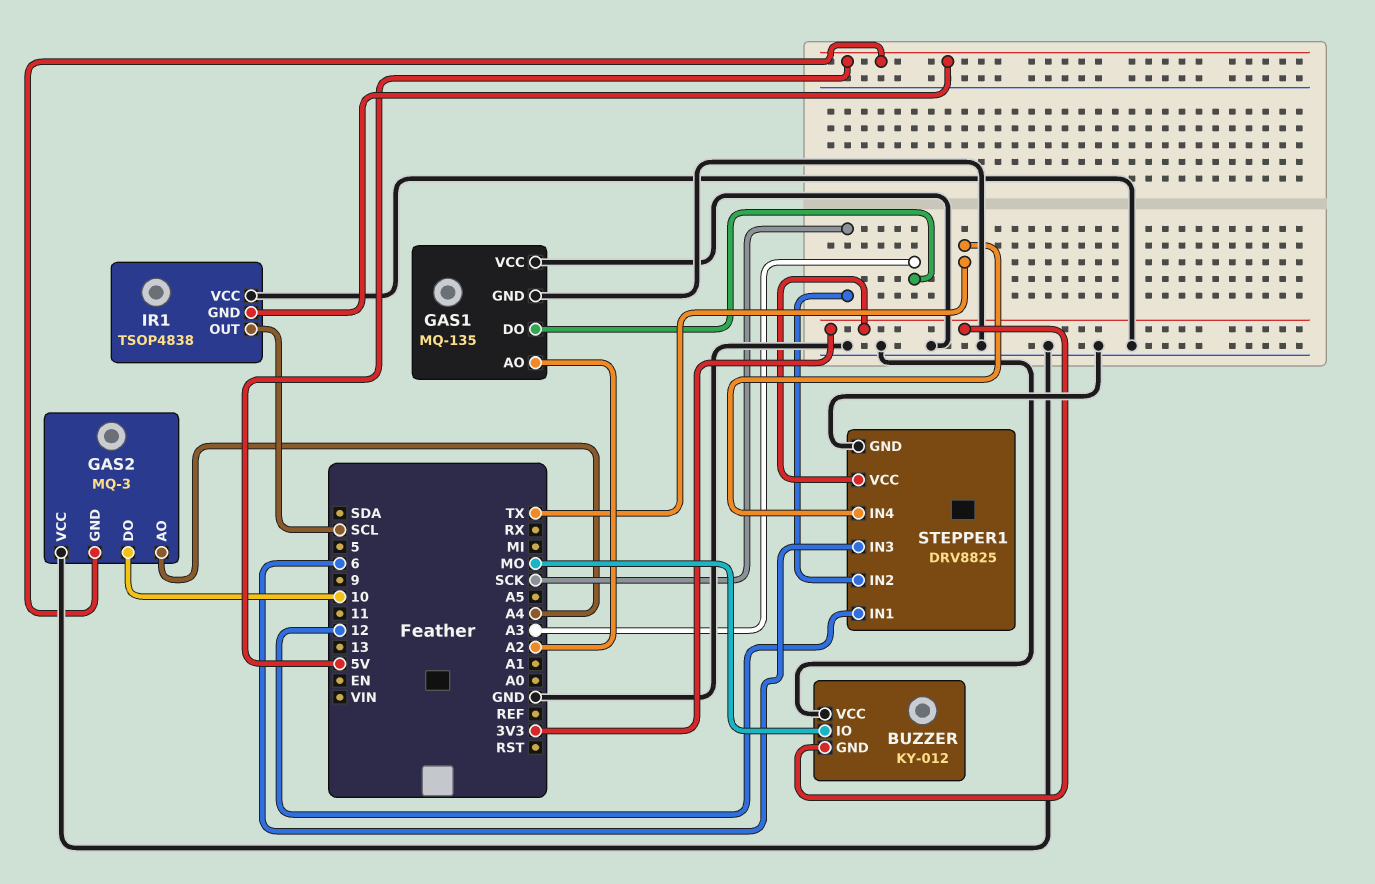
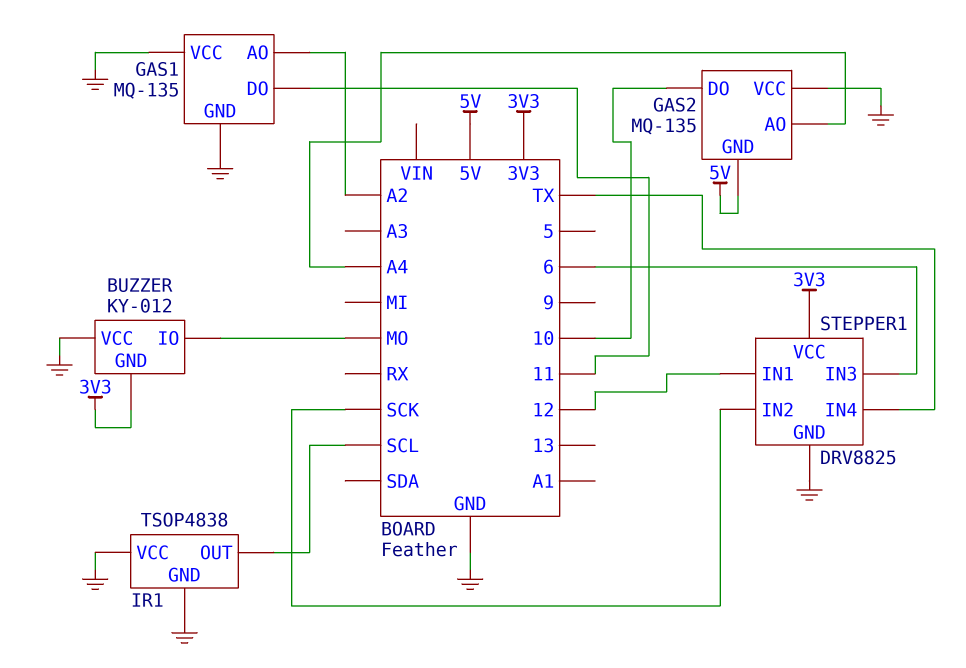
GAS1 pin DO: A3 -> 11
GAS2: MQ-3 -> MQ-135
IR1 pin GND: 5V -> GND

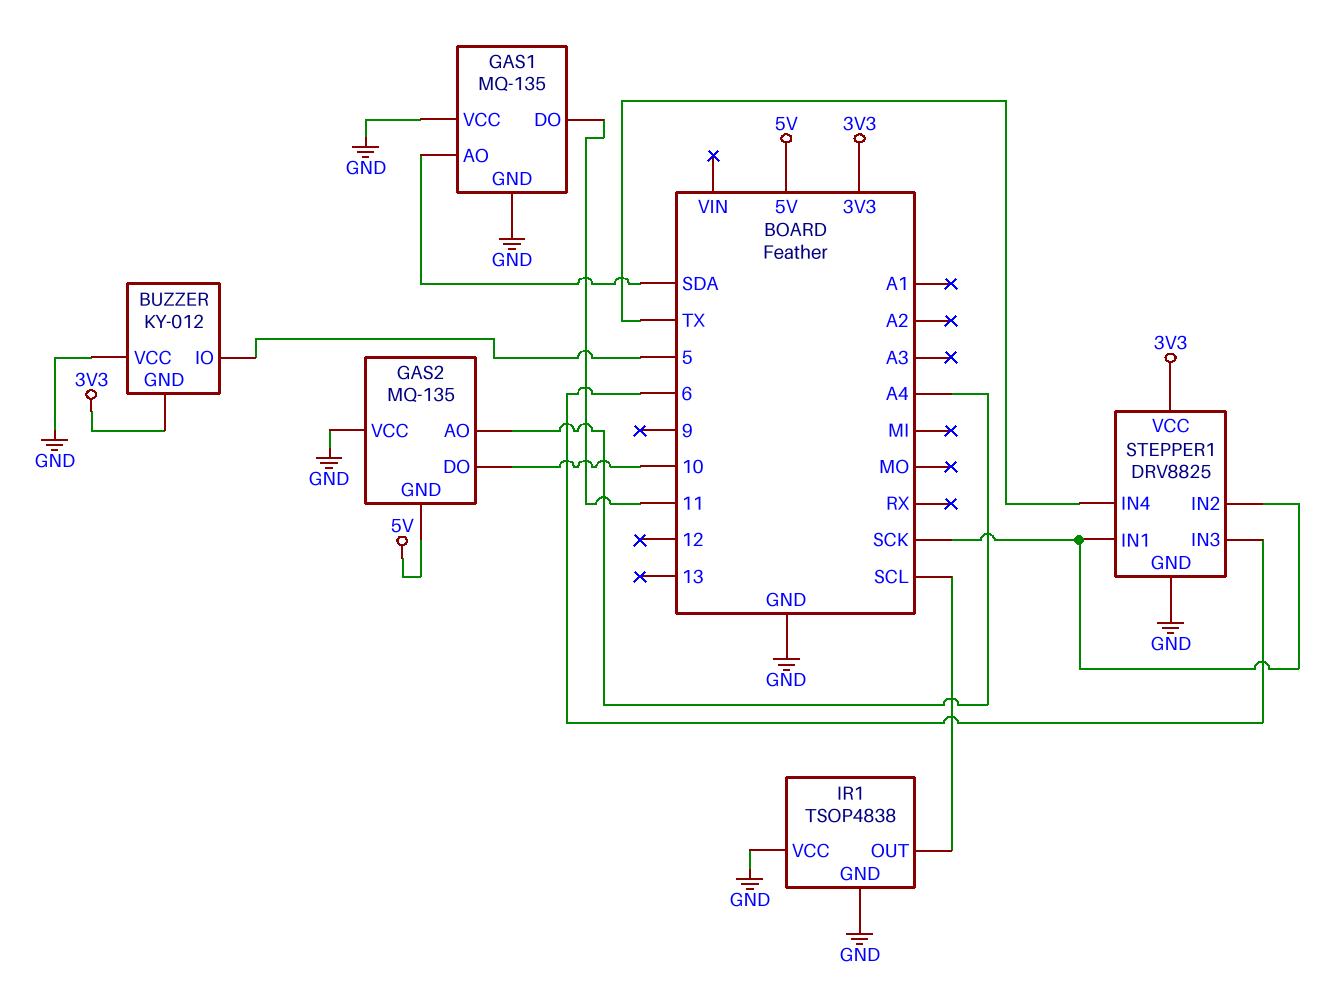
BUZZER pin IO: MO -> 5
GAS1 pin AO: A2 -> SDA
STEPPER1 pin IN1: 12 -> SCK

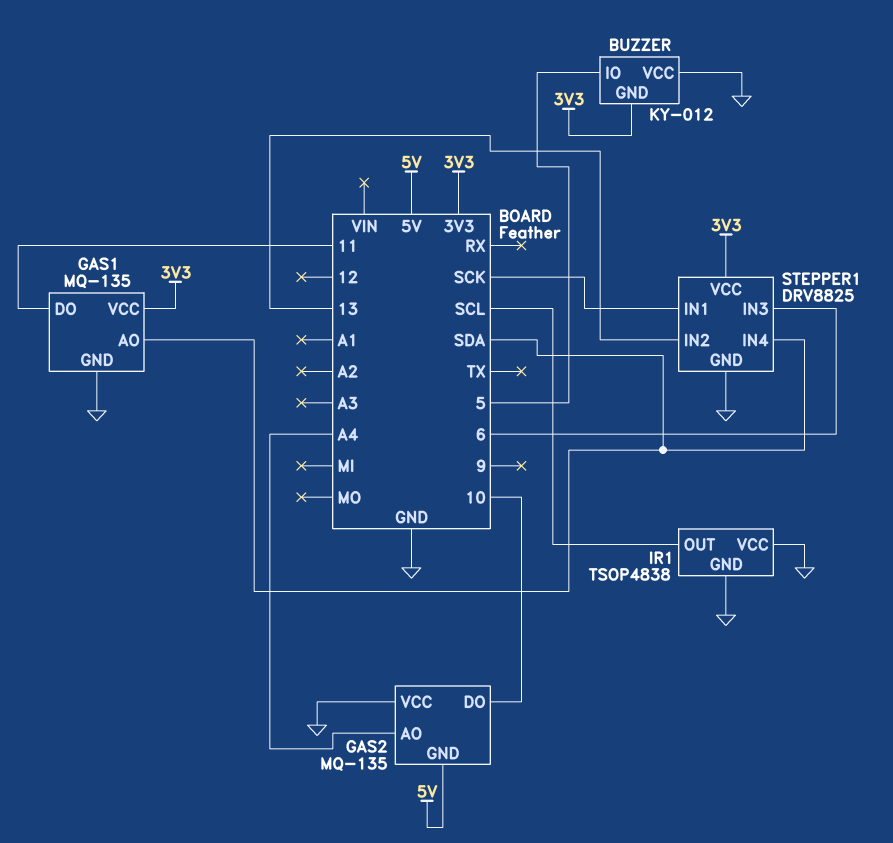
GAS1 pin VCC: GND -> 3V3
STEPPER1 pin IN2: SCK -> 13
STEPPER1 pin IN4: TX -> SDA

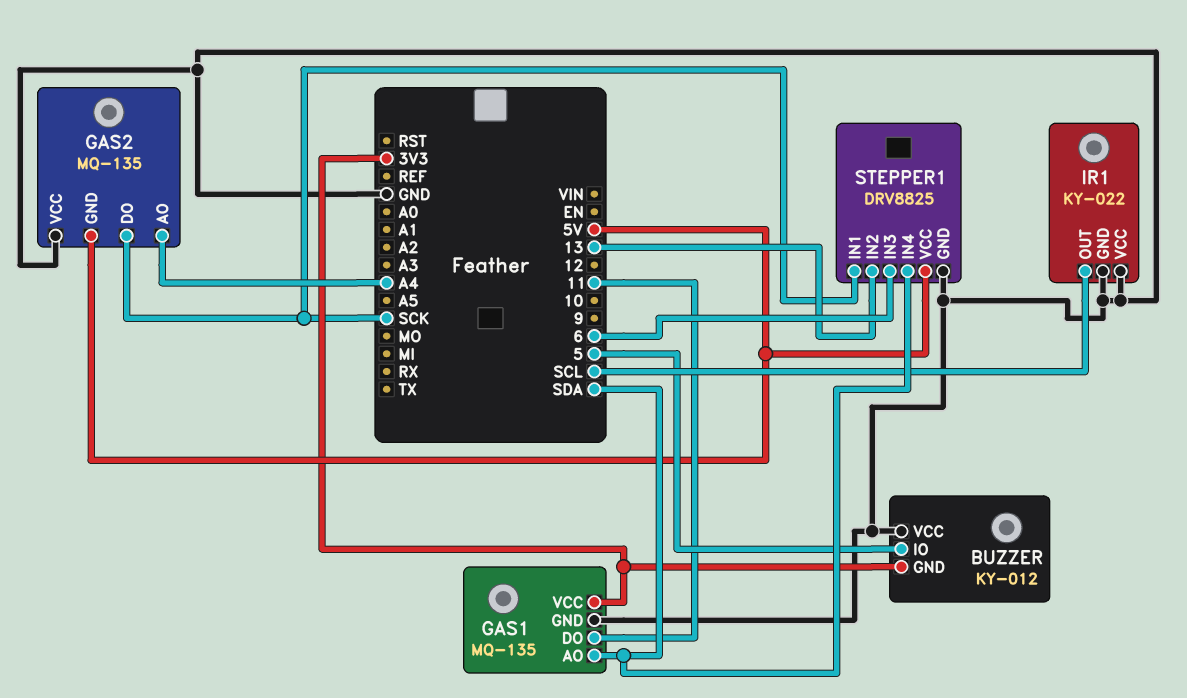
GAS2 pin DO: 10 -> SCK
IR1: TSOP4838 -> KY-022
STEPPER1 pin VCC: 3V3 -> 5V

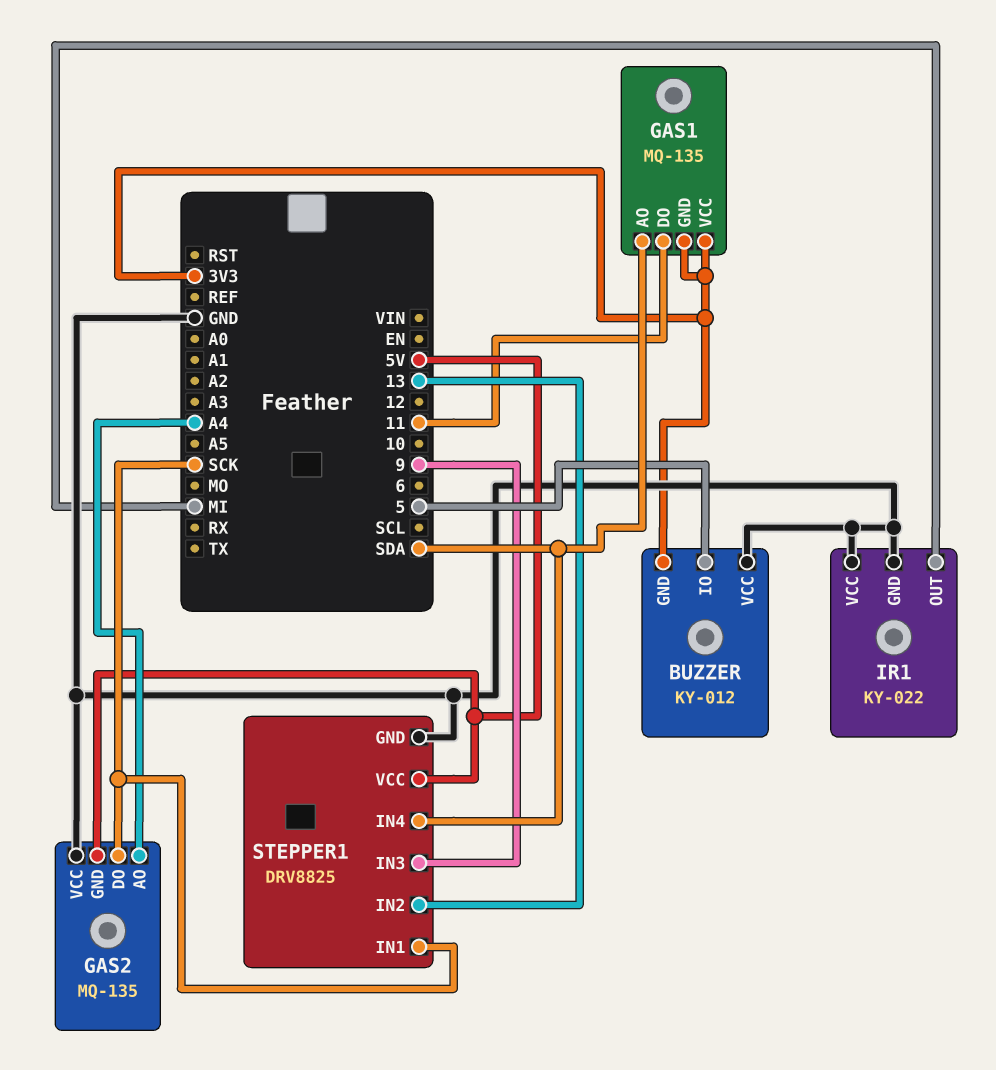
GAS1 pin GND: GND -> 3V3
IR1 pin OUT: SCL -> MI
STEPPER1 pin IN3: 6 -> 9

